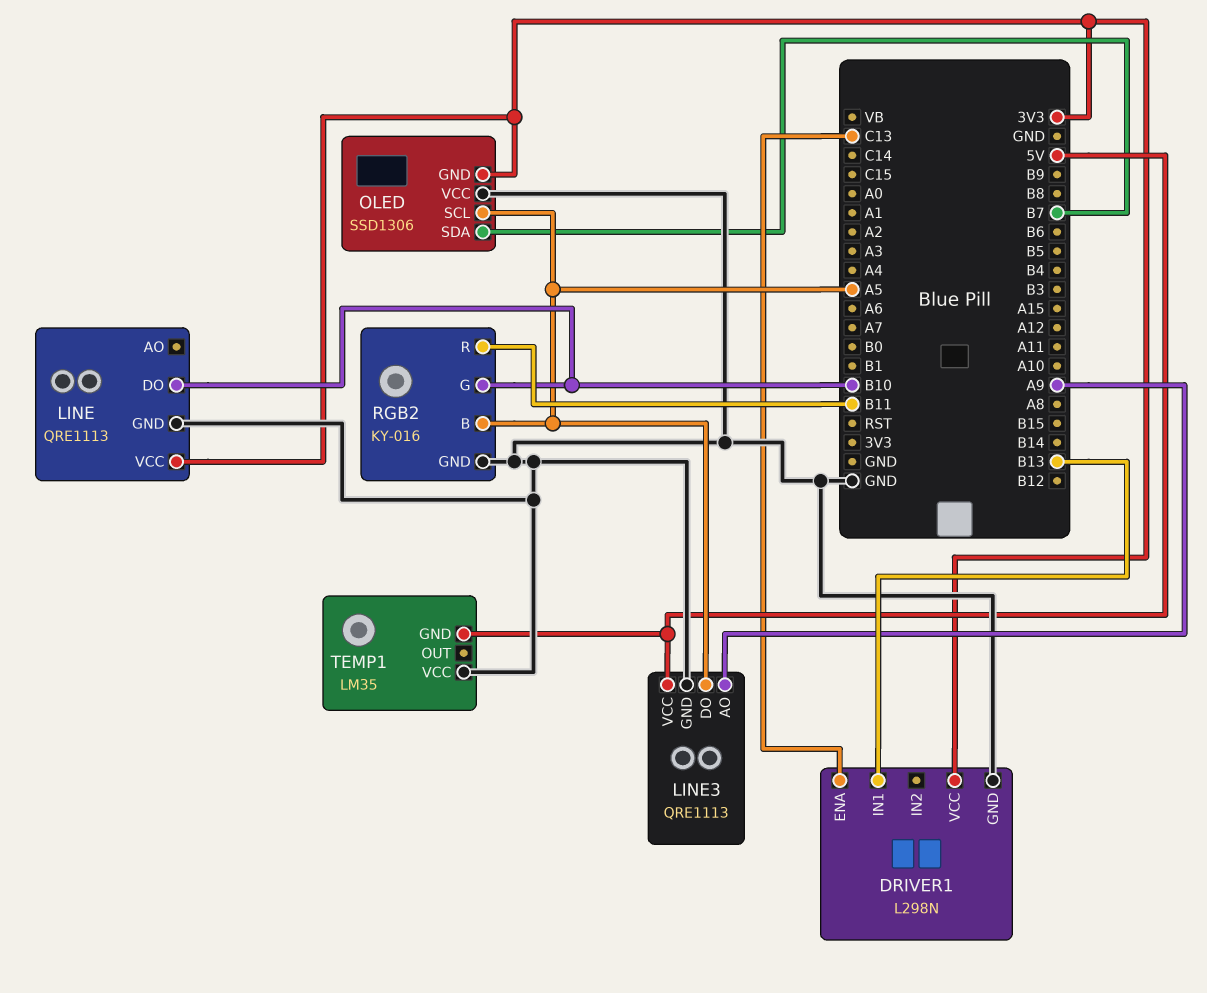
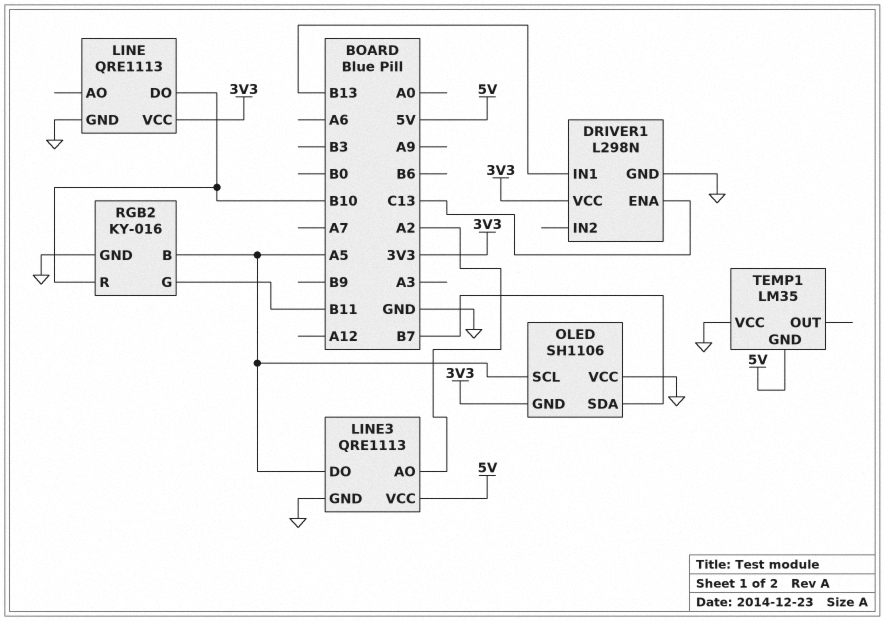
LINE3 pin AO: A9 -> A2
OLED: SSD1306 -> SH1106
RGB2 pin G: B10 -> B11
RGB2 pin R: B11 -> B10

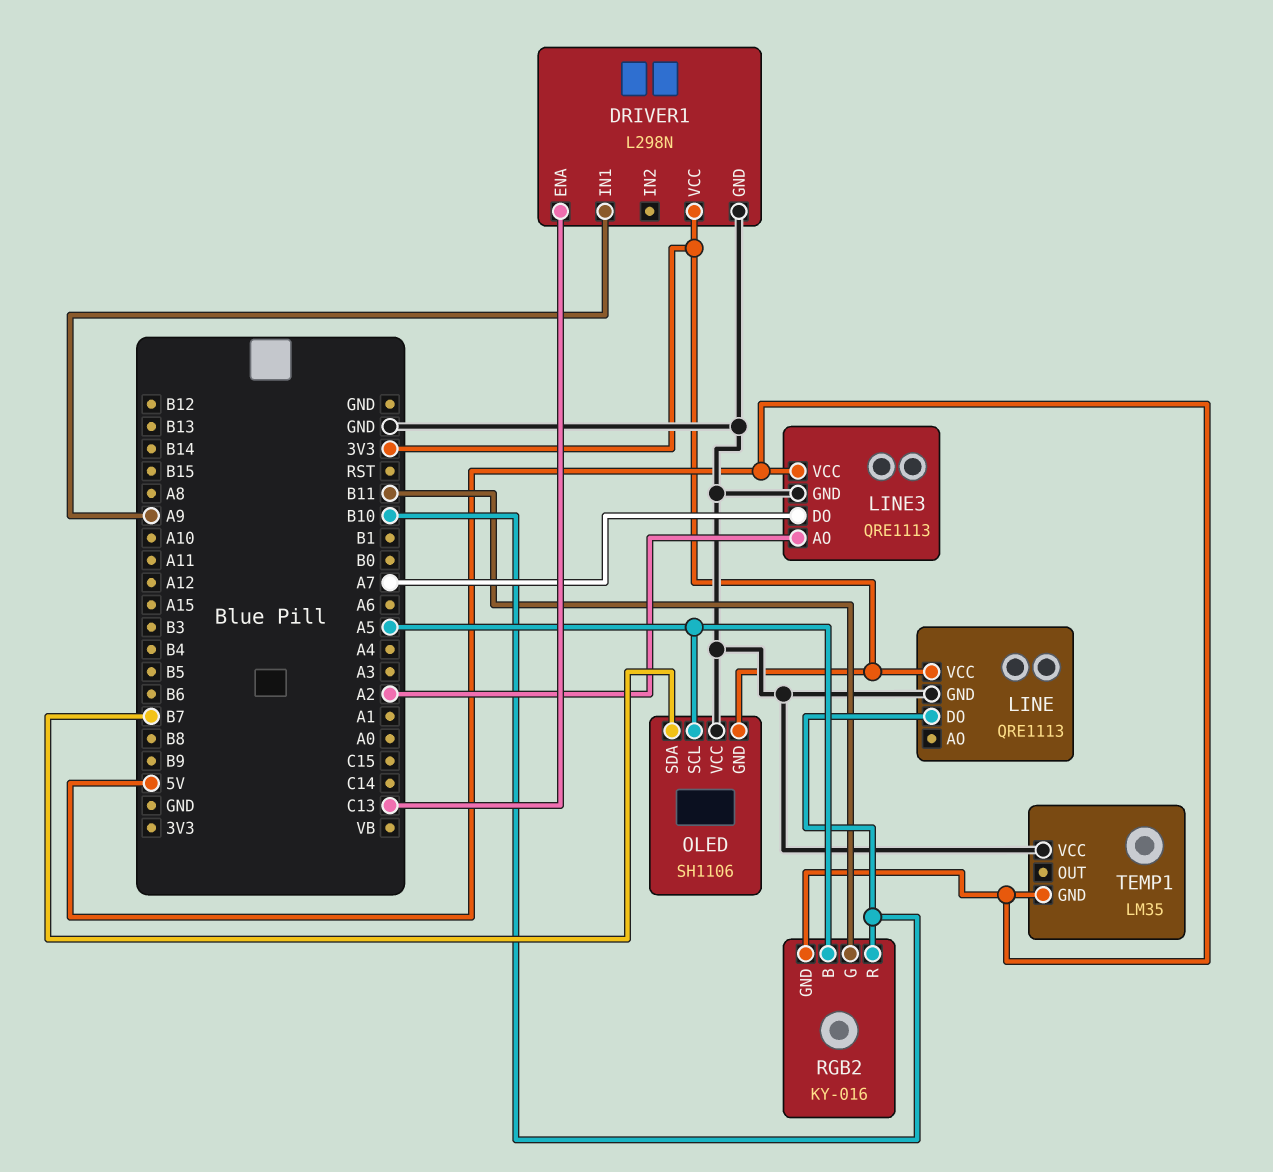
DRIVER1 pin IN1: B13 -> A9
LINE3 pin DO: A5 -> A7
RGB2 pin GND: GND -> 5V

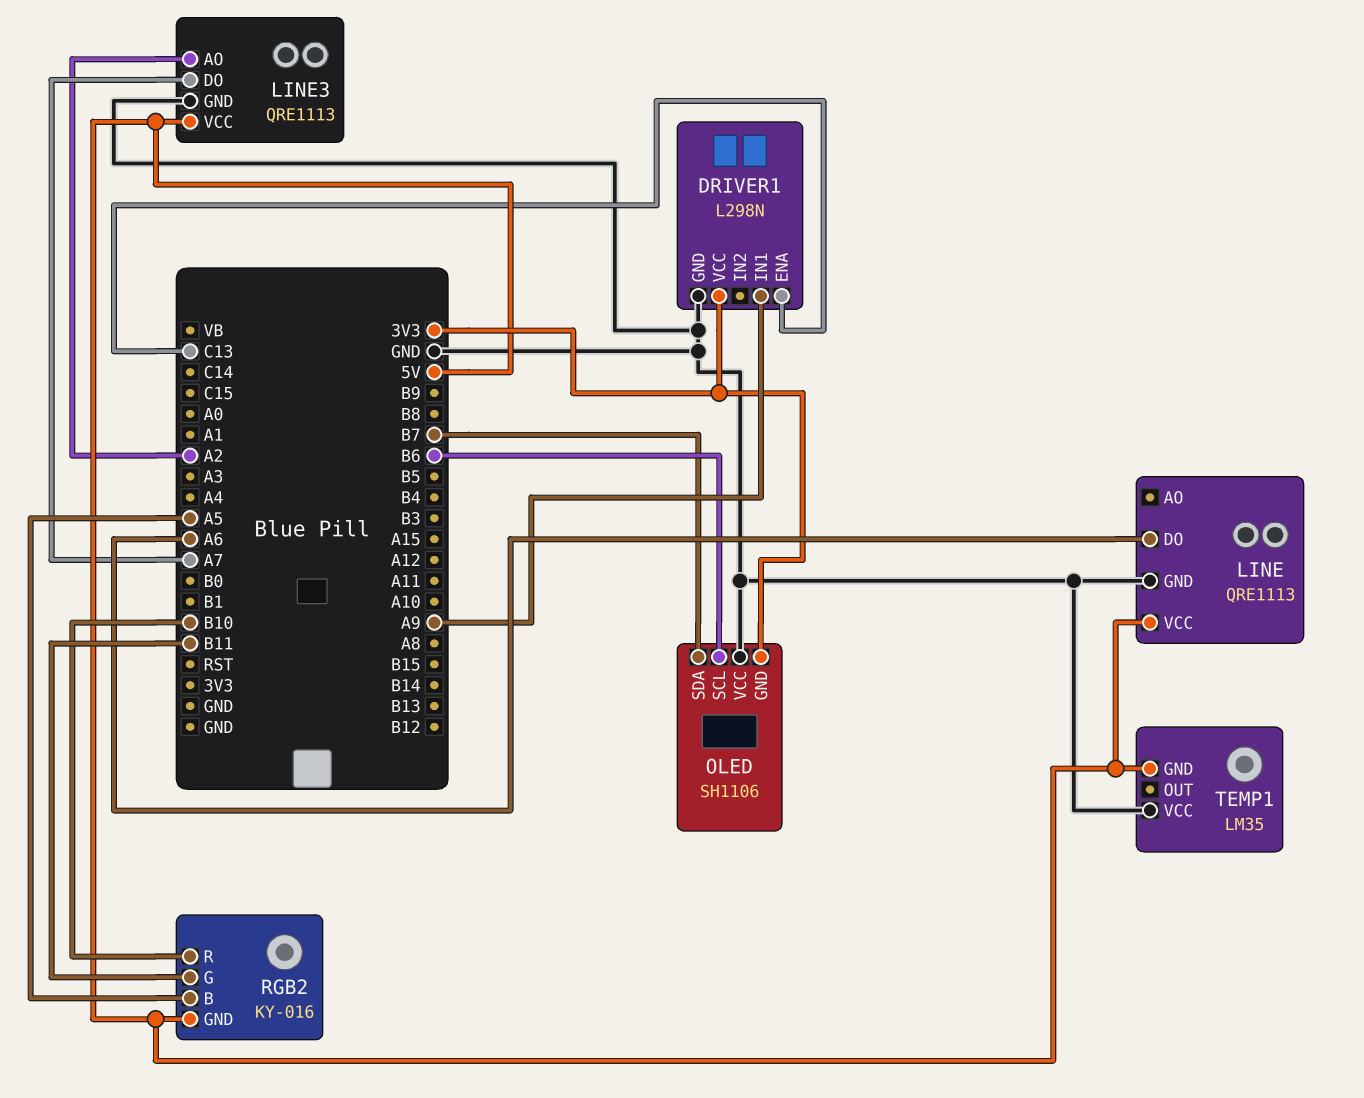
LINE pin DO: B10 -> A6
LINE pin VCC: 3V3 -> 5V
OLED pin SCL: A5 -> B6

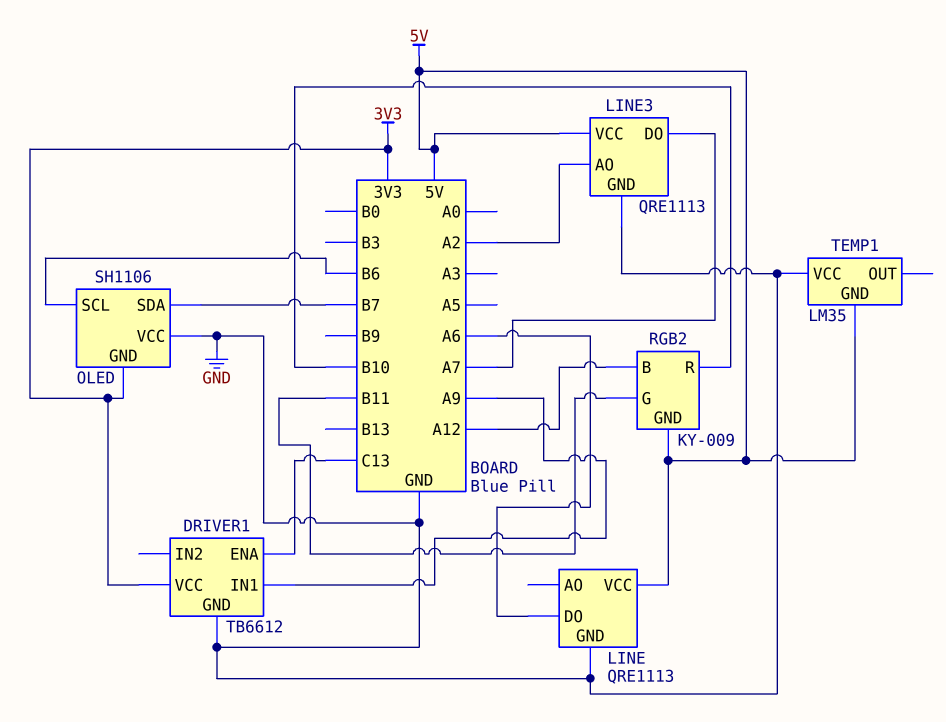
DRIVER1: L298N -> TB6612
RGB2: KY-016 -> KY-009
RGB2 pin B: A5 -> A12

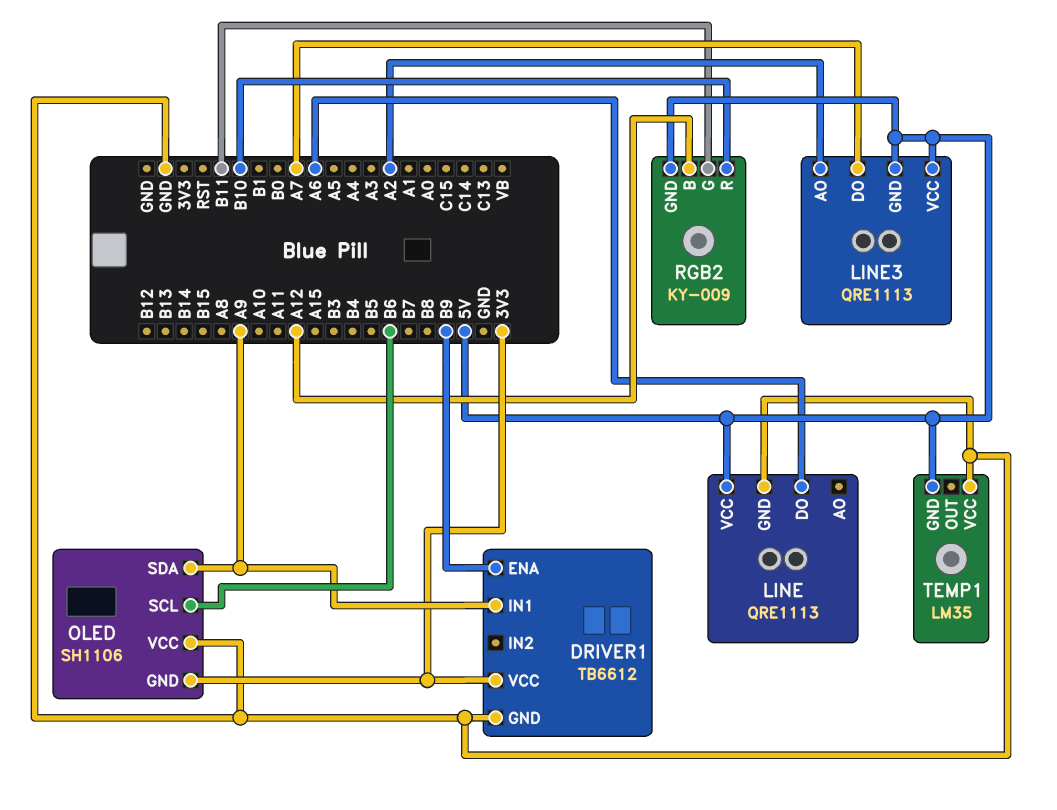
DRIVER1 pin ENA: C13 -> B9
LINE3 pin GND: GND -> 5V
OLED pin SDA: B7 -> A9

